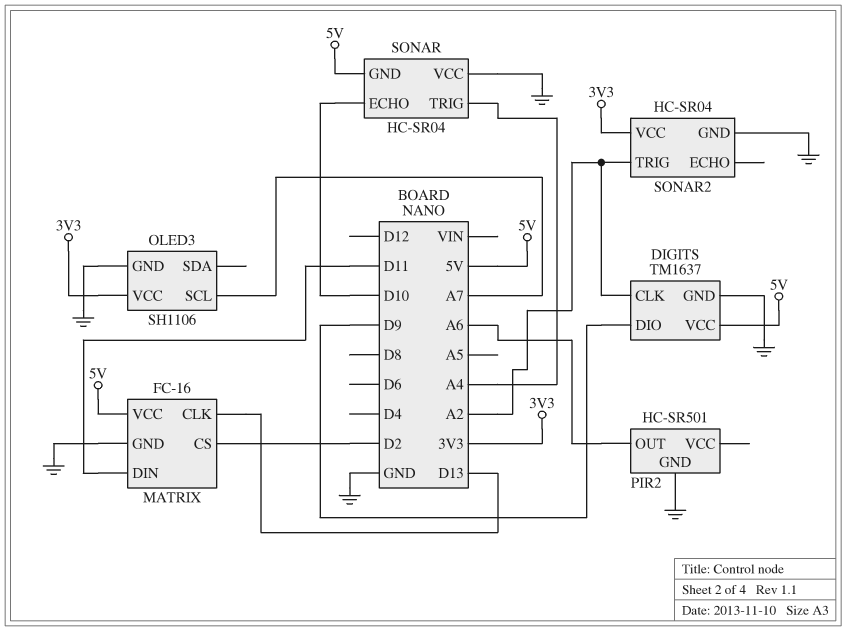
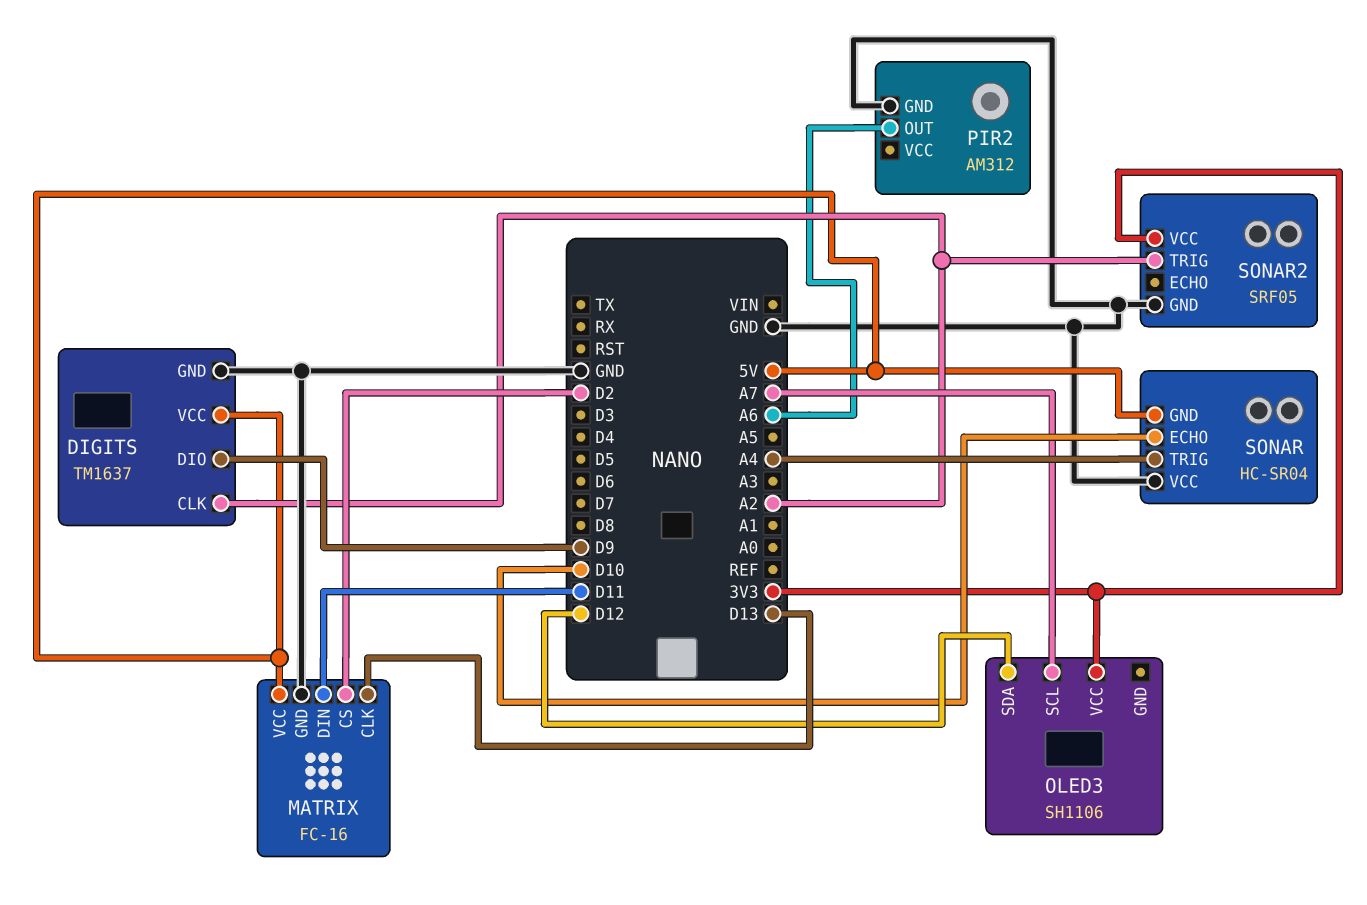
OLED3 pin GND: GND -> none
OLED3 pin SDA: none -> D12
PIR2: HC-SR501 -> AM312
SONAR2: HC-SR04 -> SRF05

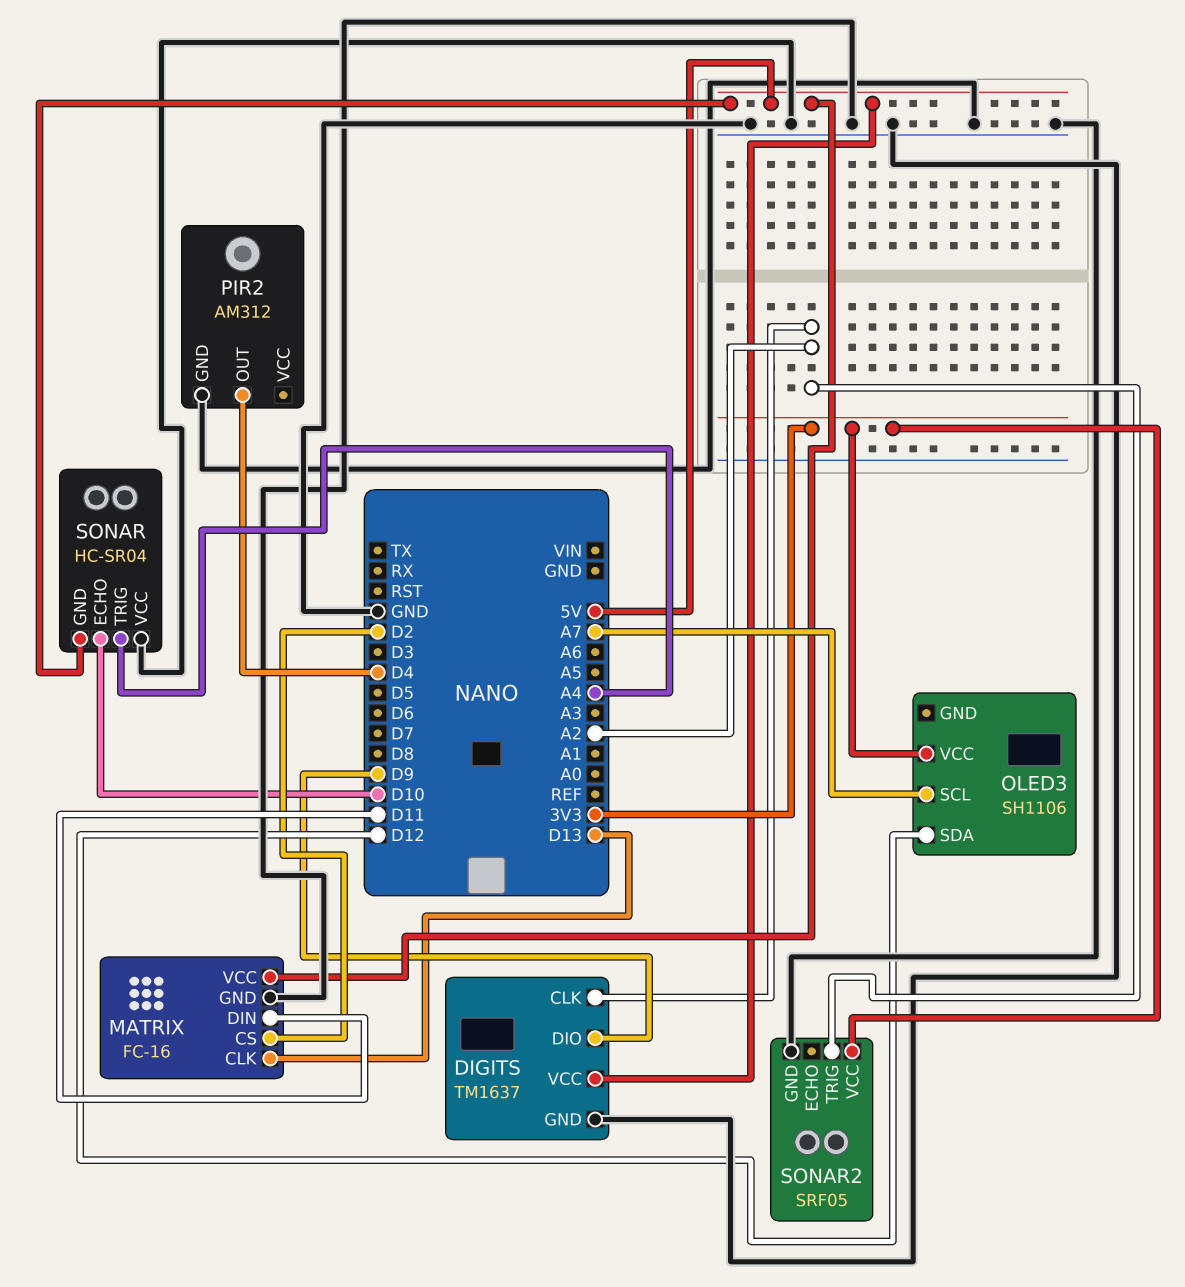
PIR2 pin OUT: A6 -> D4

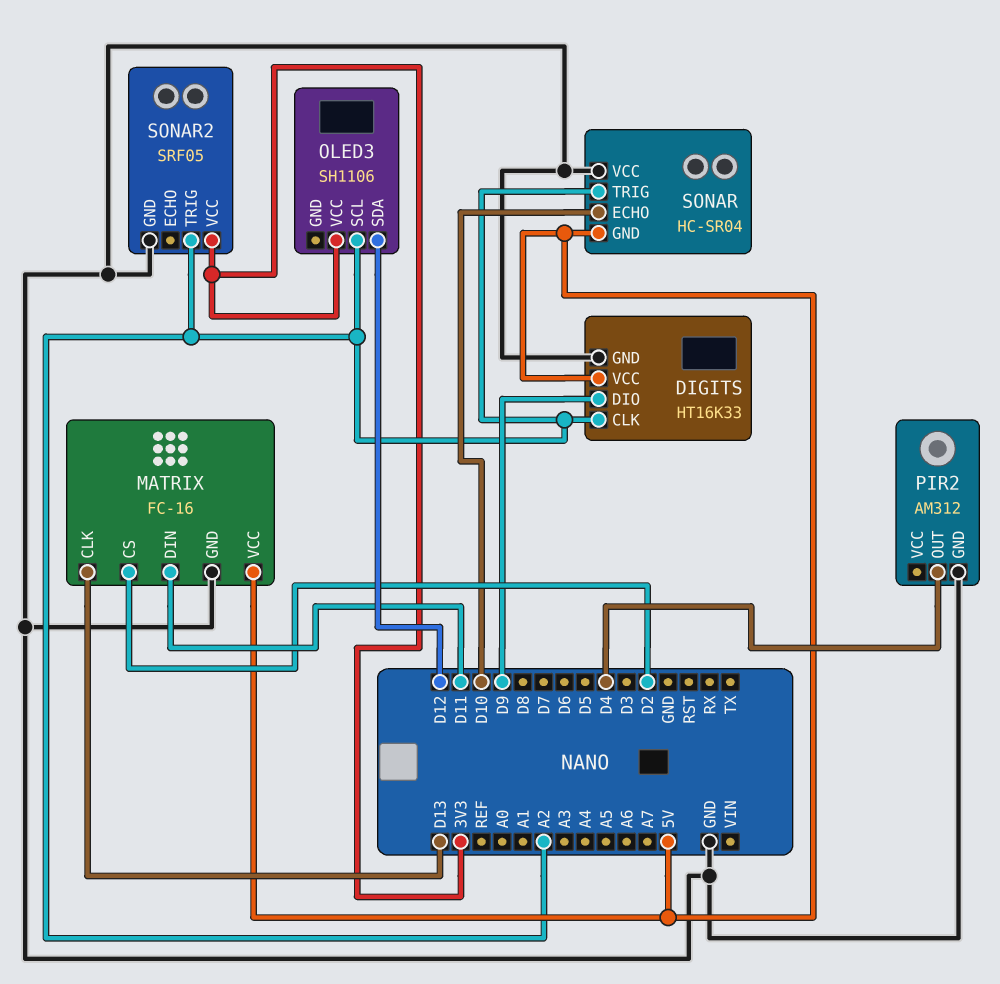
DIGITS: TM1637 -> HT16K33
OLED3 pin SCL: A7 -> A2
SONAR pin TRIG: A4 -> A2

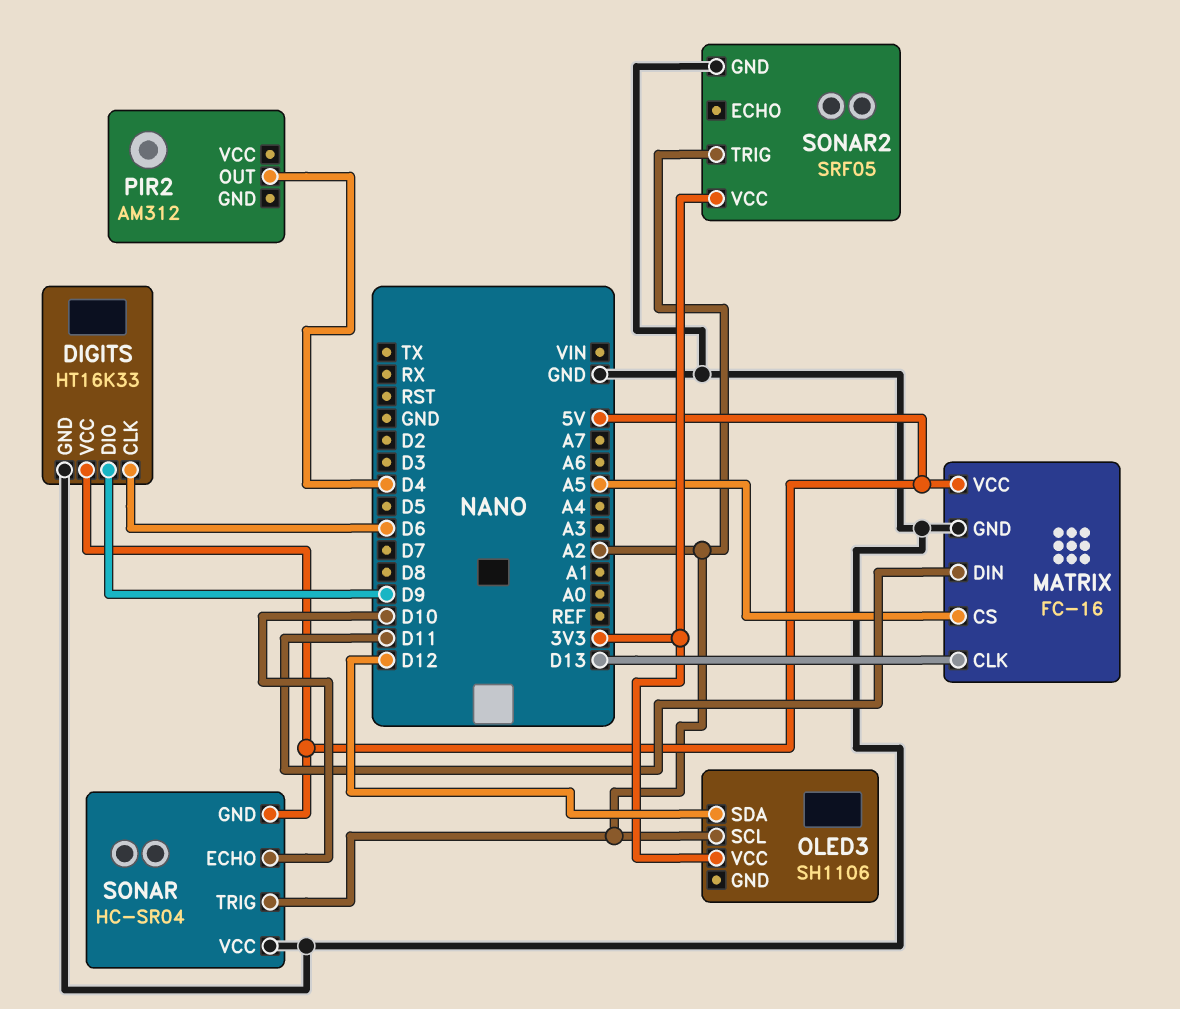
DIGITS pin CLK: A2 -> D6
MATRIX pin CS: D2 -> A5
PIR2 pin GND: GND -> none

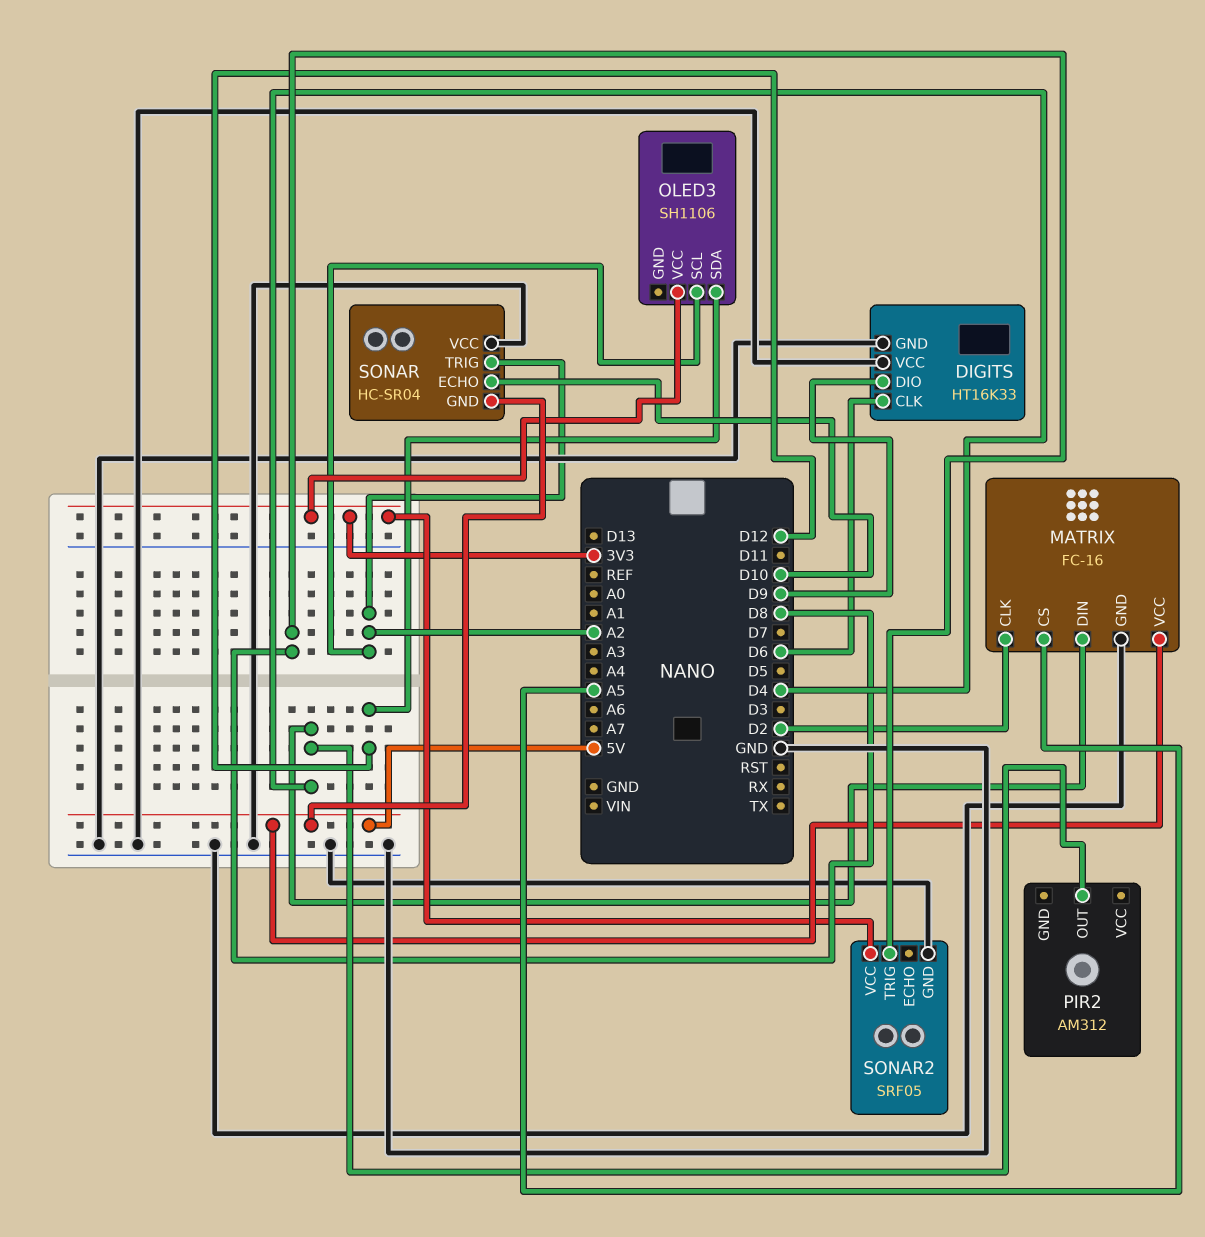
DIGITS pin VCC: 5V -> GND
MATRIX pin CLK: D13 -> D2
MATRIX pin DIN: D11 -> D4
SONAR2 pin TRIG: A2 -> D8

